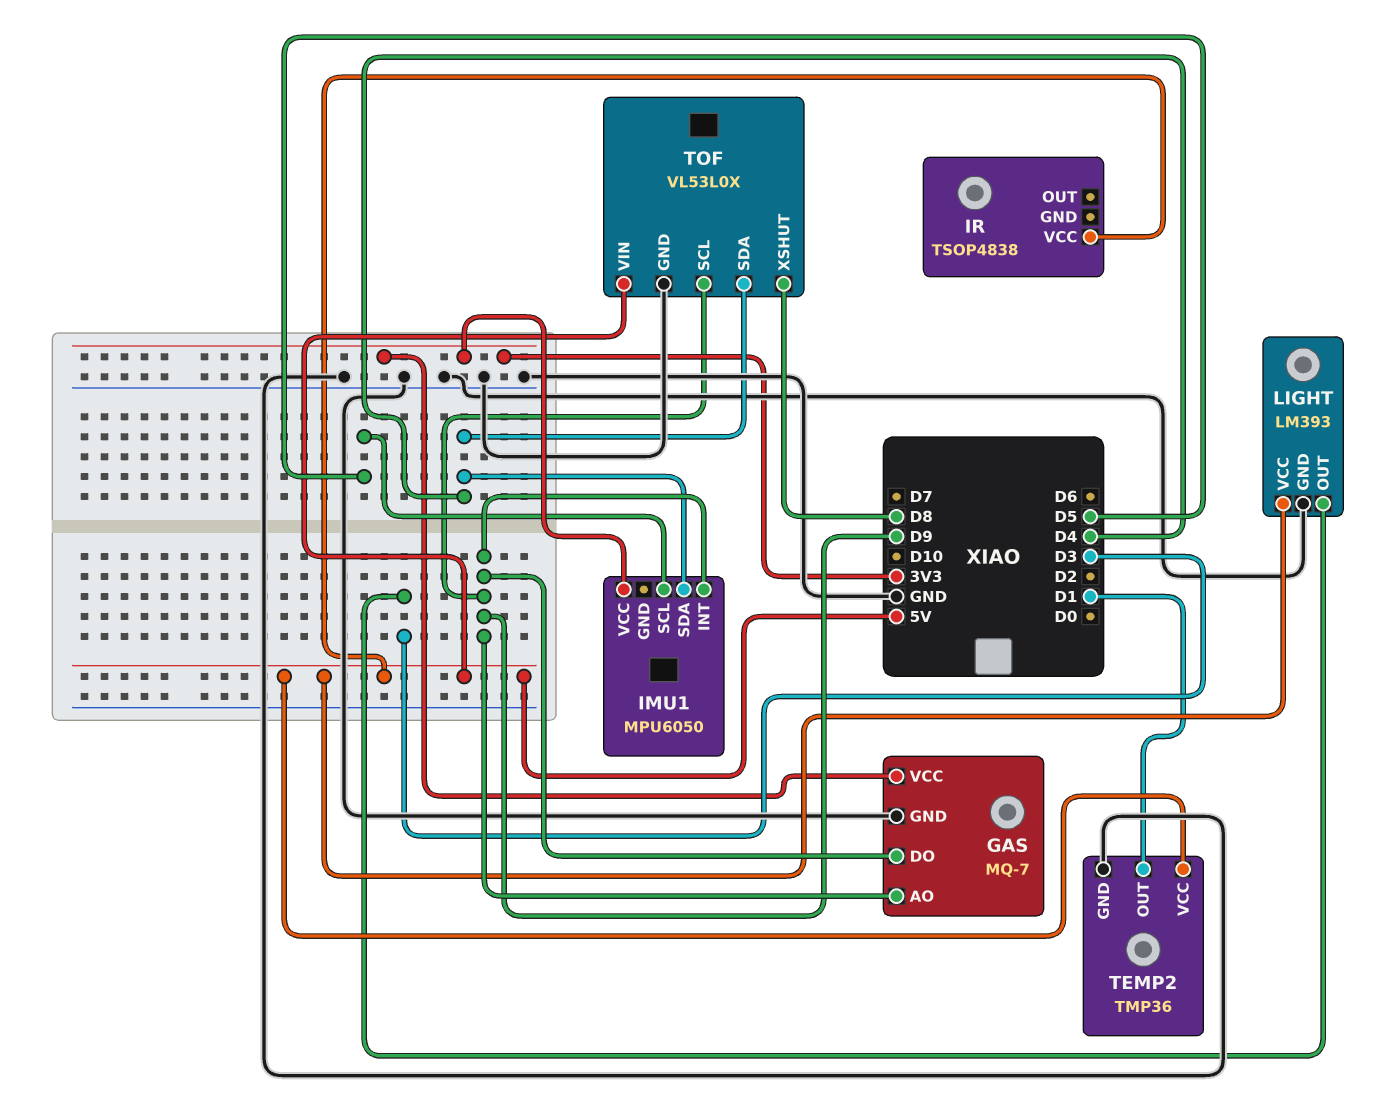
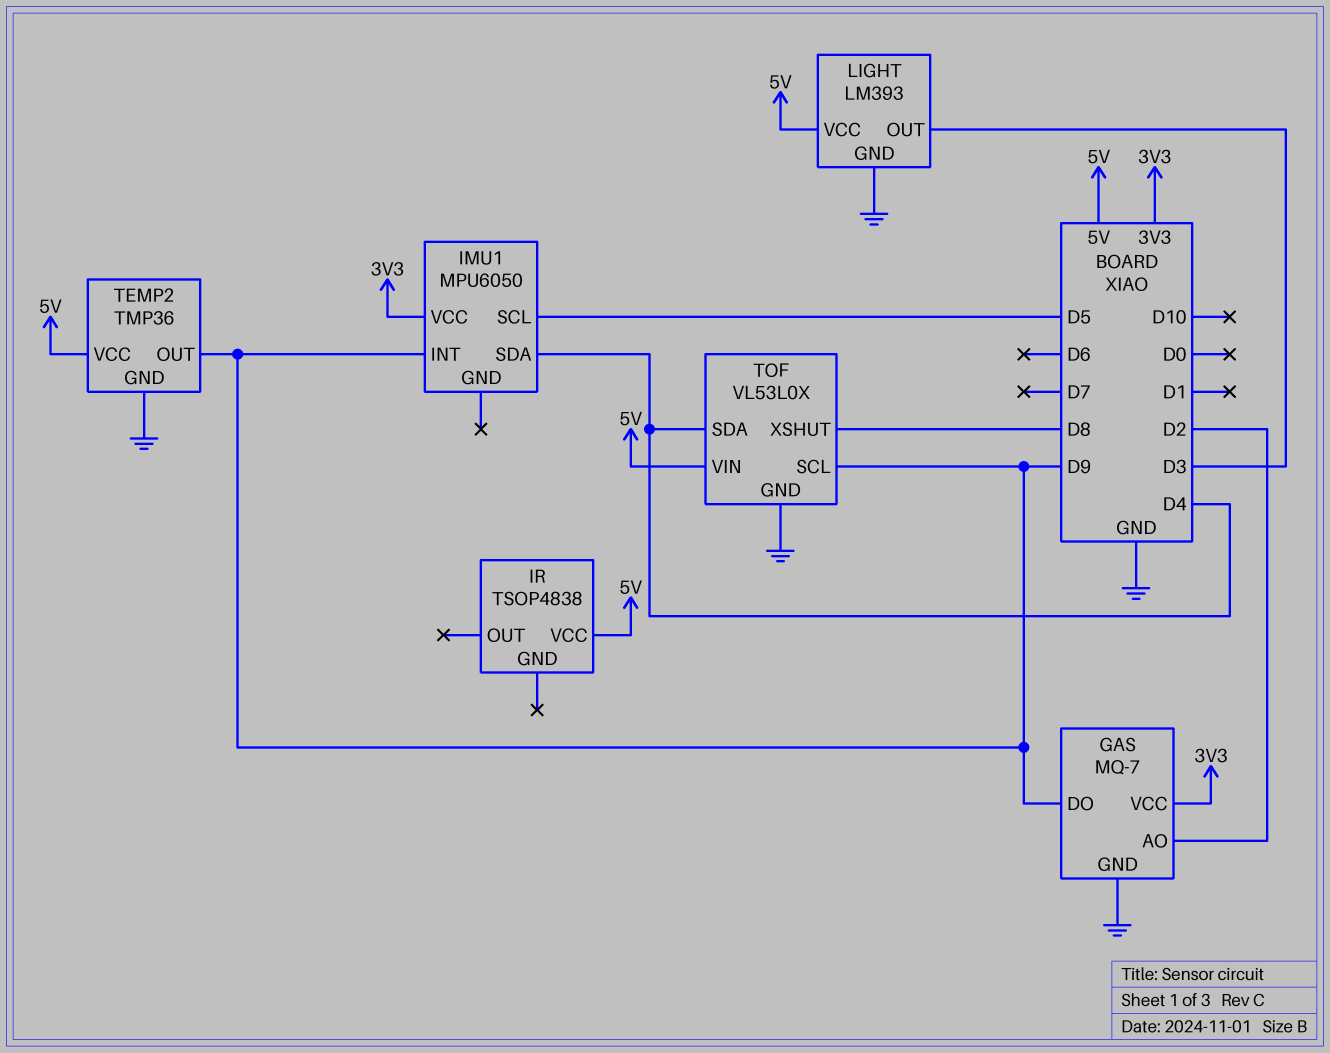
GAS pin AO: D9 -> D2
TEMP2 pin OUT: D1 -> D9

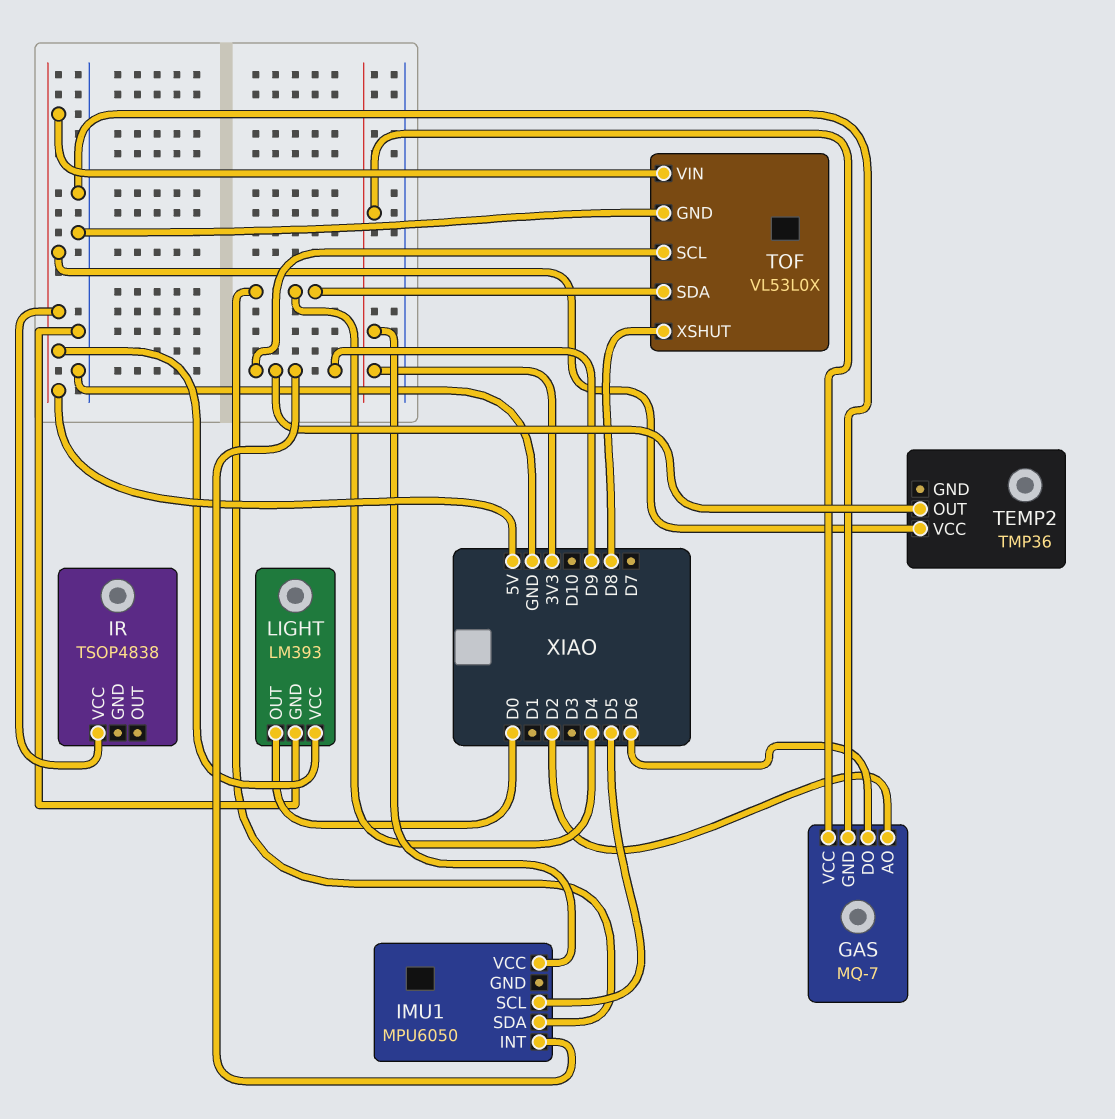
GAS pin DO: D9 -> D6
LIGHT pin OUT: D3 -> D0
TEMP2 pin GND: GND -> none

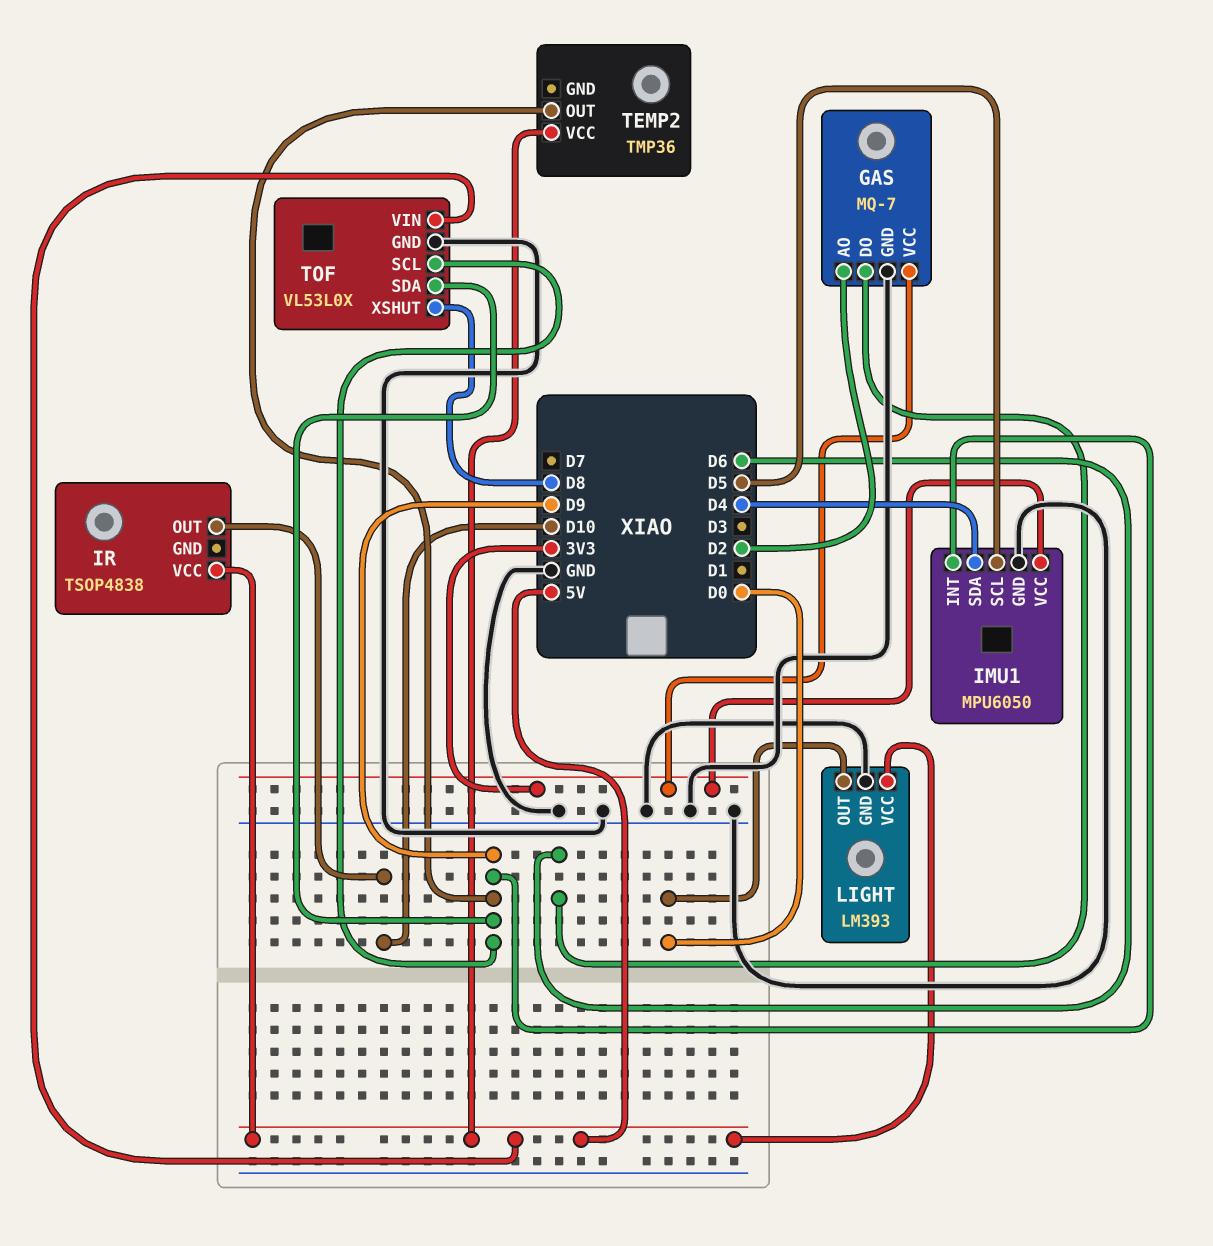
IMU1 pin GND: none -> GND
IR pin OUT: none -> D10
TOF pin SDA: D4 -> D9

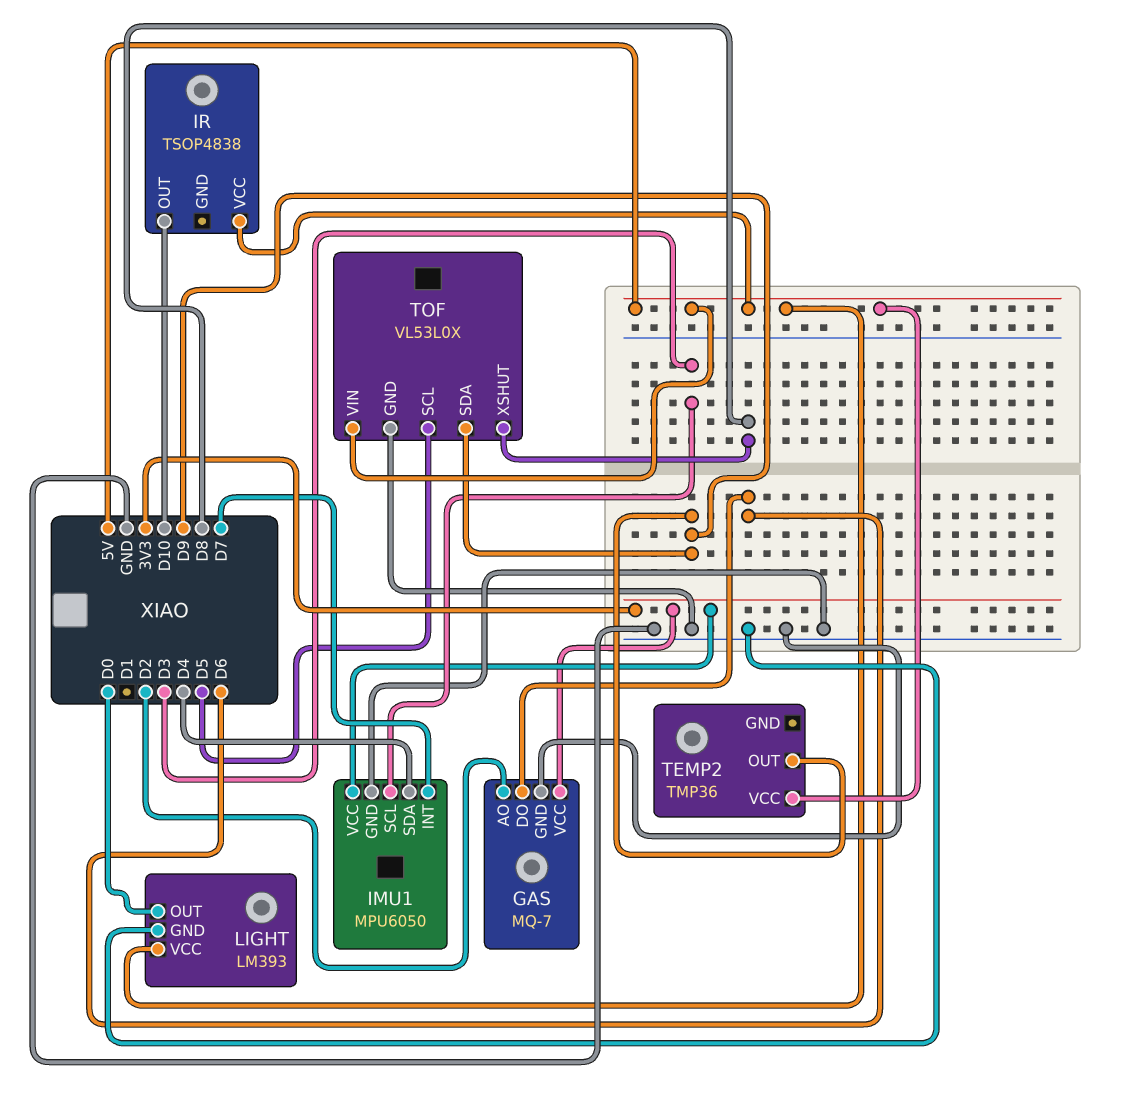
IMU1 pin INT: D9 -> D7
IMU1 pin SCL: D5 -> D3
TOF pin SCL: D9 -> D5

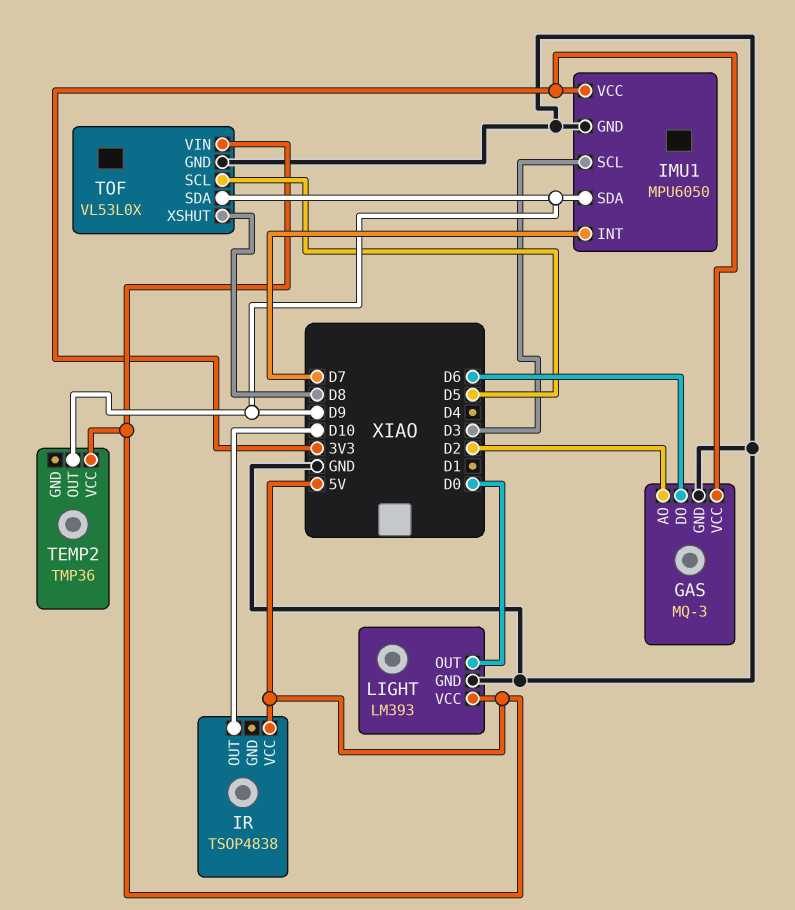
GAS: MQ-7 -> MQ-3
IMU1 pin SDA: D4 -> D9

